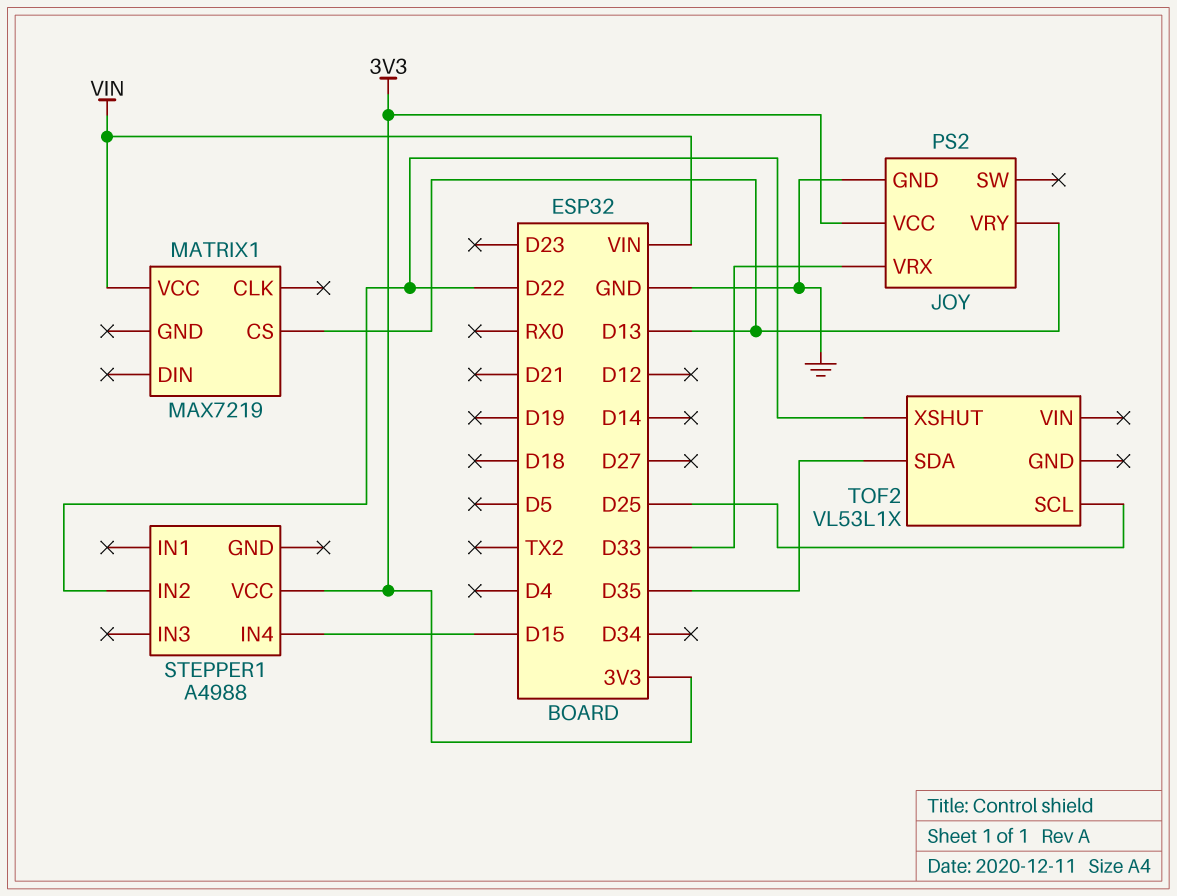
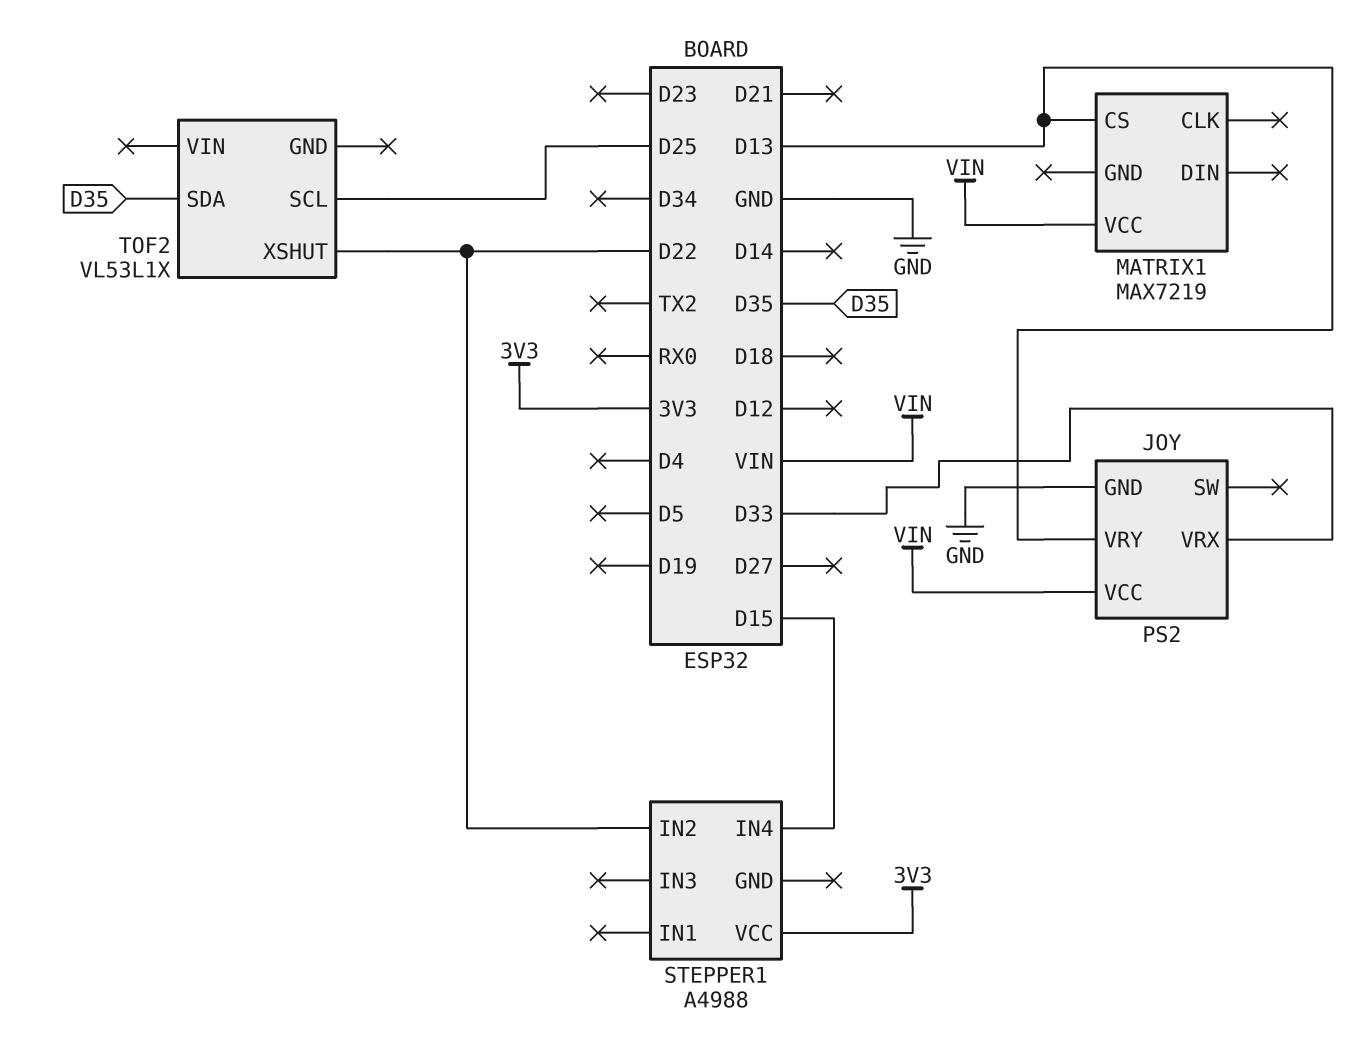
JOY pin VCC: 3V3 -> VIN

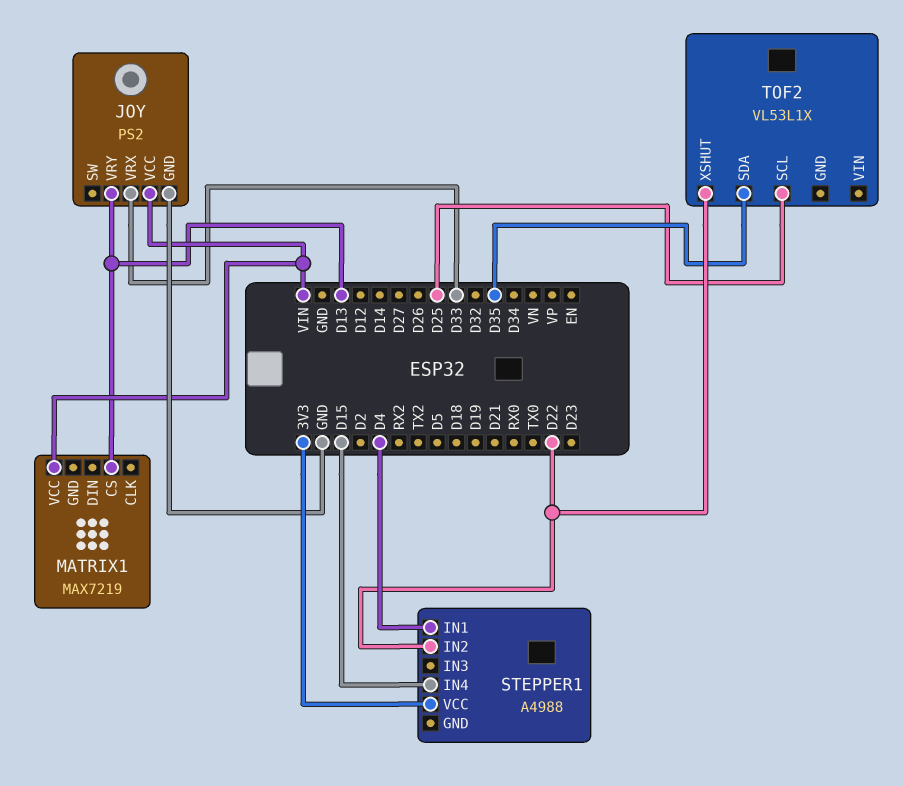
STEPPER1 pin IN1: none -> D4

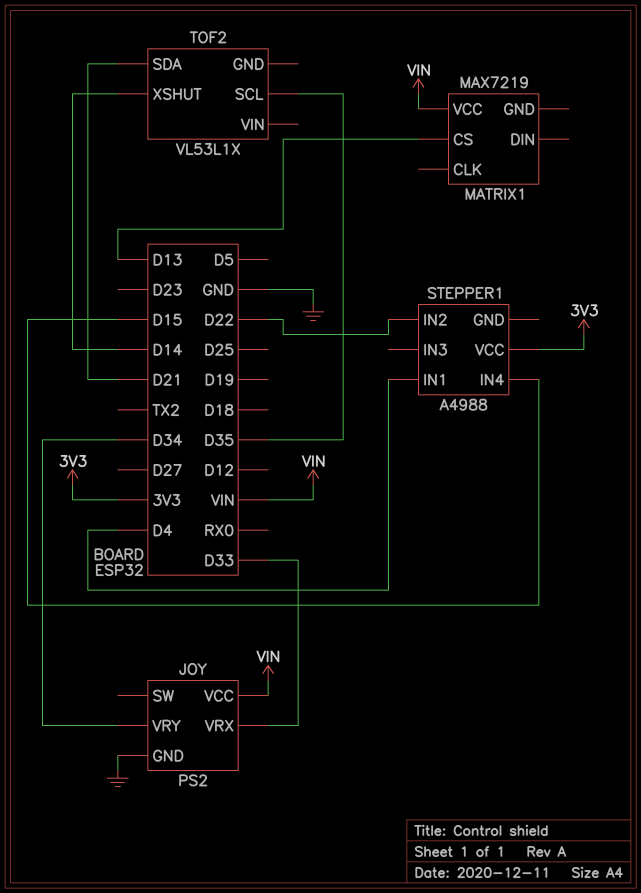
JOY pin VRY: D13 -> D34
TOF2 pin SCL: D25 -> D35
TOF2 pin SDA: D35 -> D21
TOF2 pin XSHUT: D22 -> D14

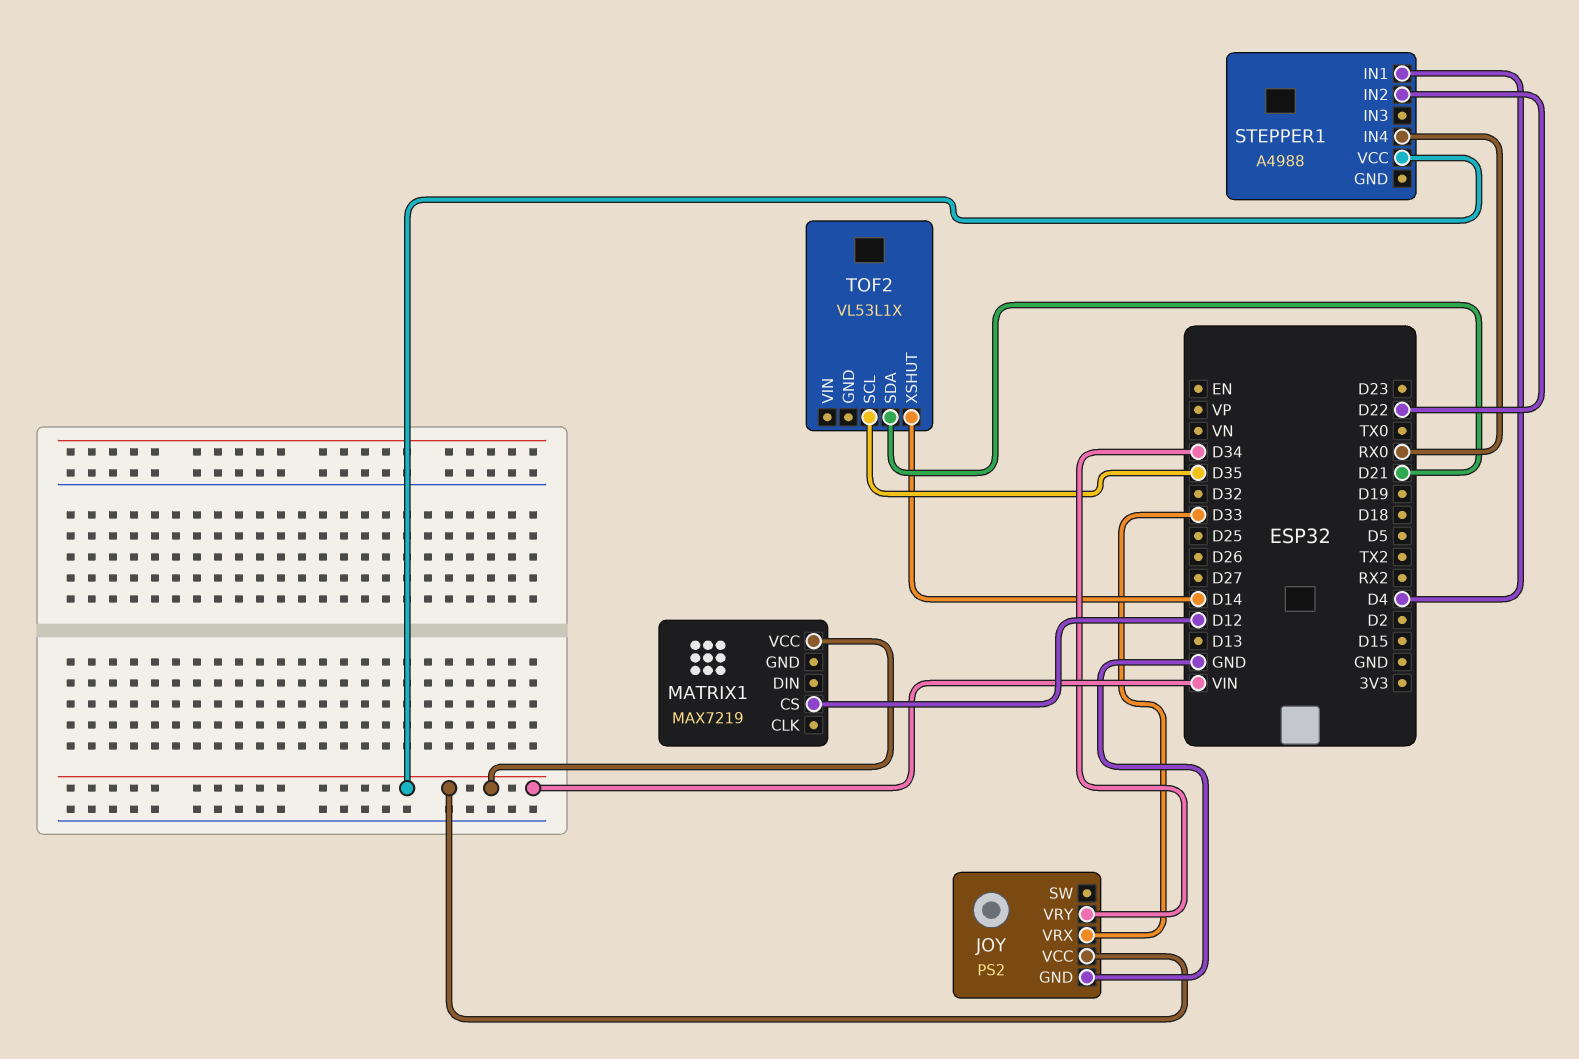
MATRIX1 pin CS: D13 -> D12
STEPPER1 pin IN4: D15 -> RX0
STEPPER1 pin VCC: 3V3 -> VIN

